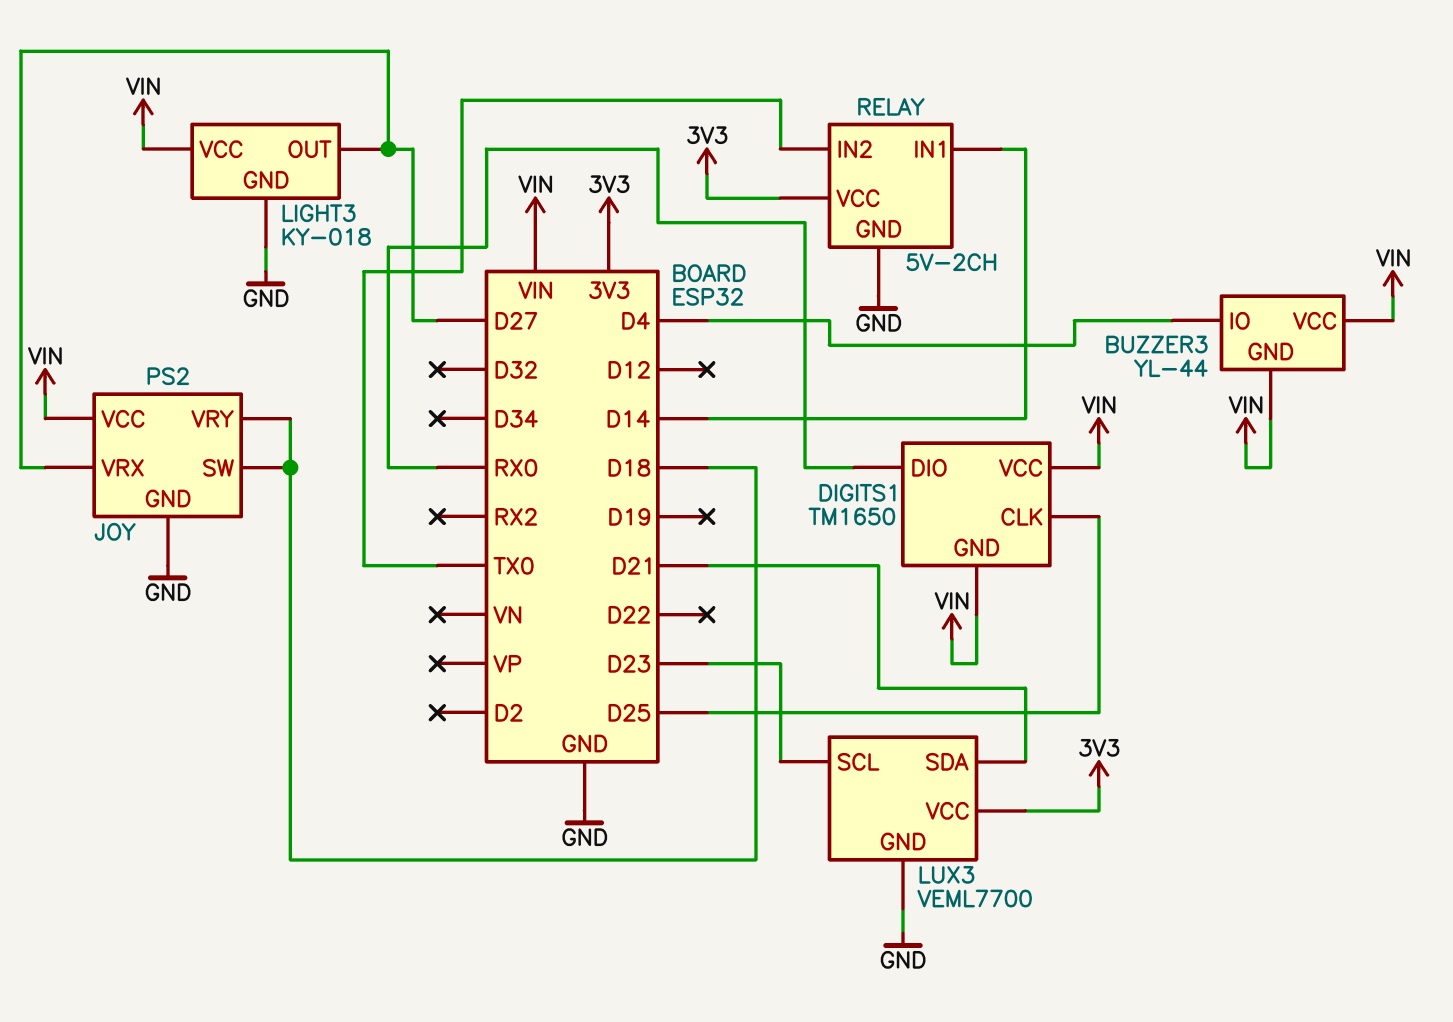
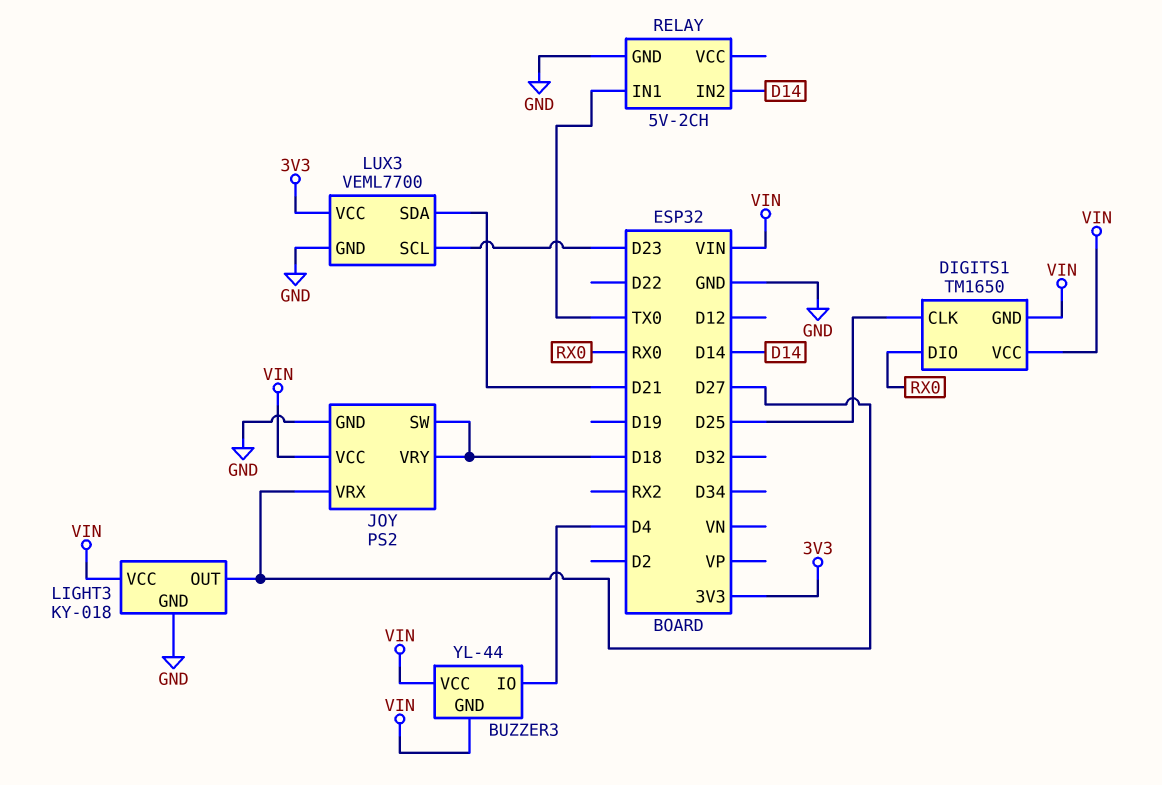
RELAY pin IN1: D14 -> TX0
RELAY pin IN2: TX0 -> D14
RELAY pin VCC: 3V3 -> none

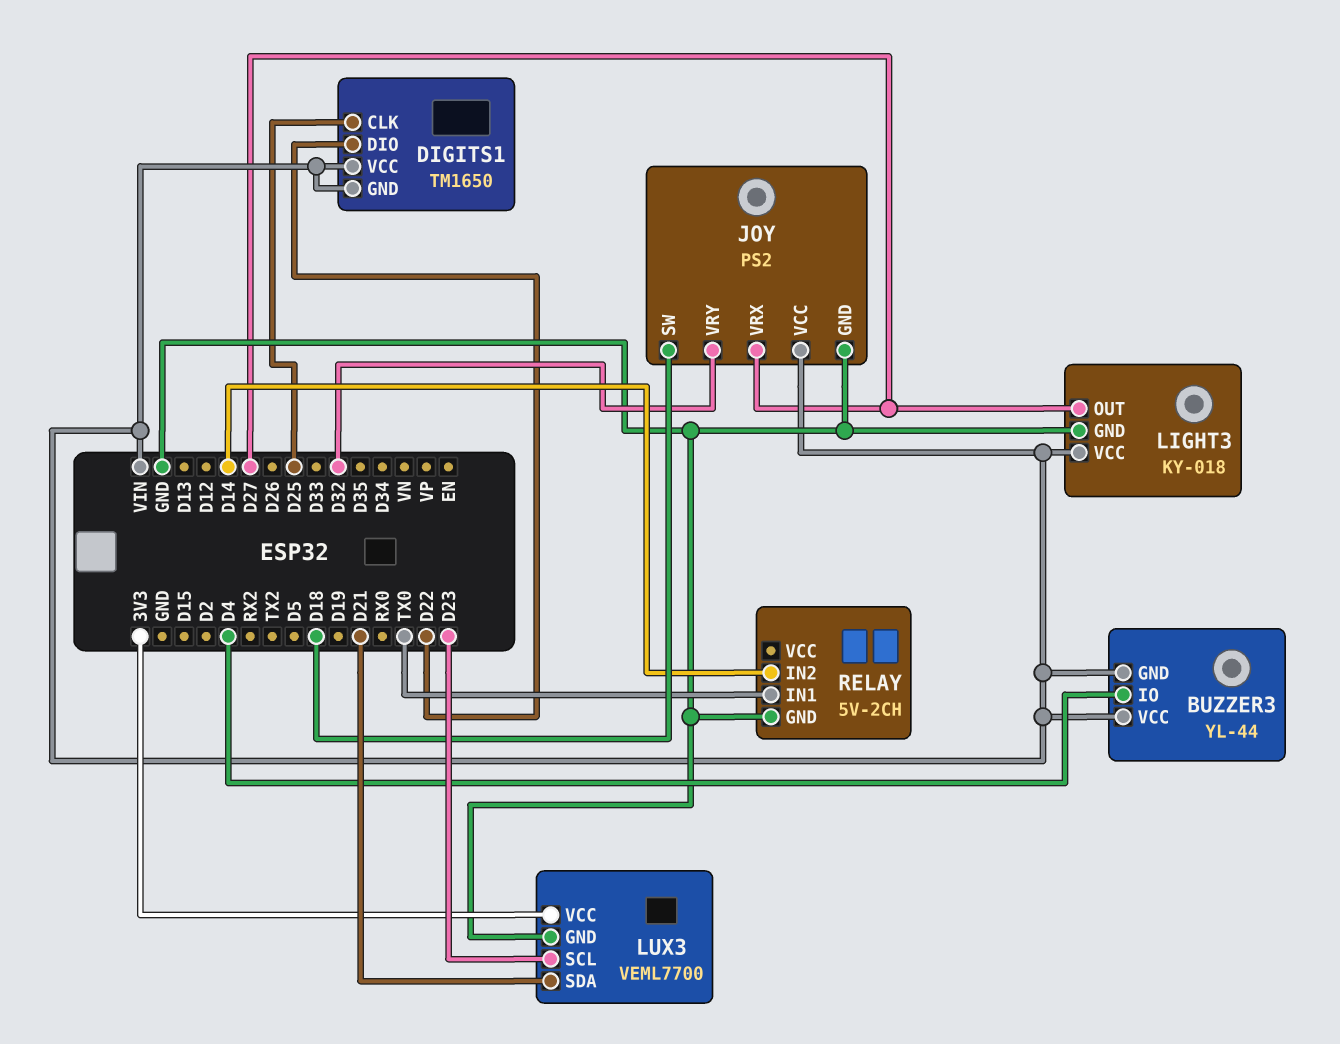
DIGITS1 pin DIO: RX0 -> D22
JOY pin VRY: D18 -> D32

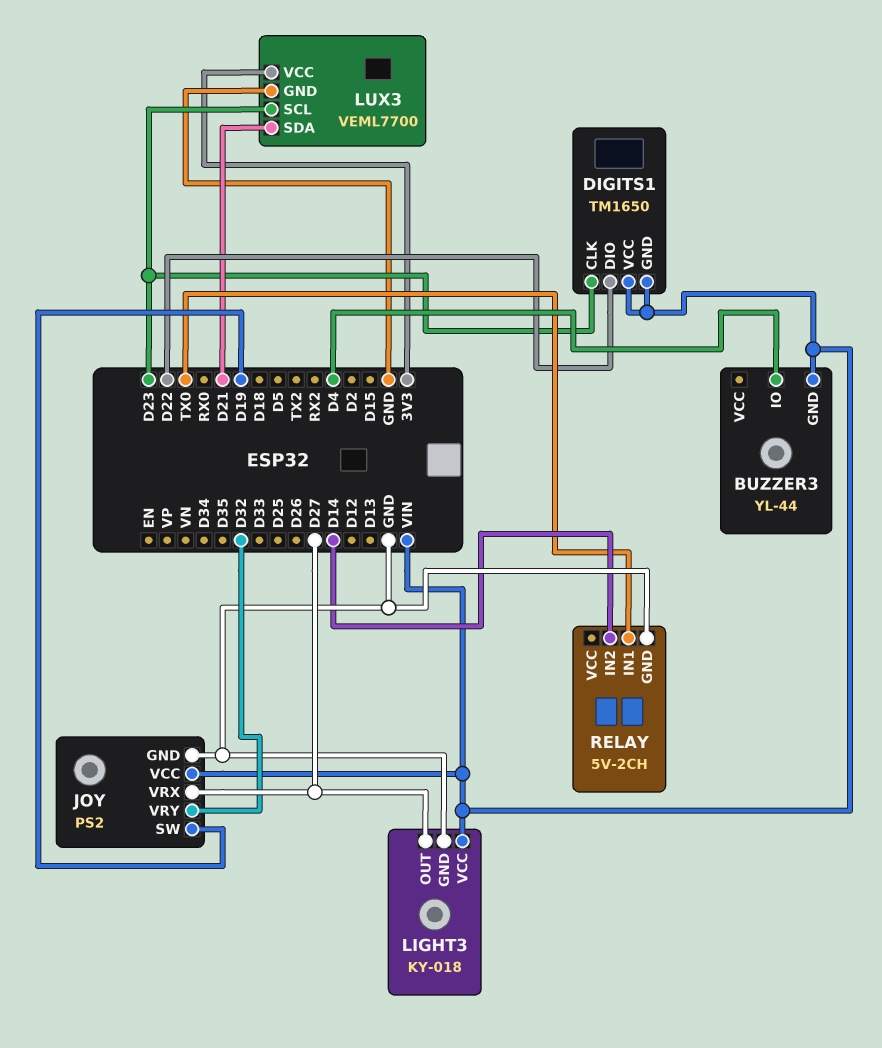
BUZZER3 pin VCC: VIN -> none
DIGITS1 pin CLK: D25 -> D23
JOY pin SW: D18 -> D19

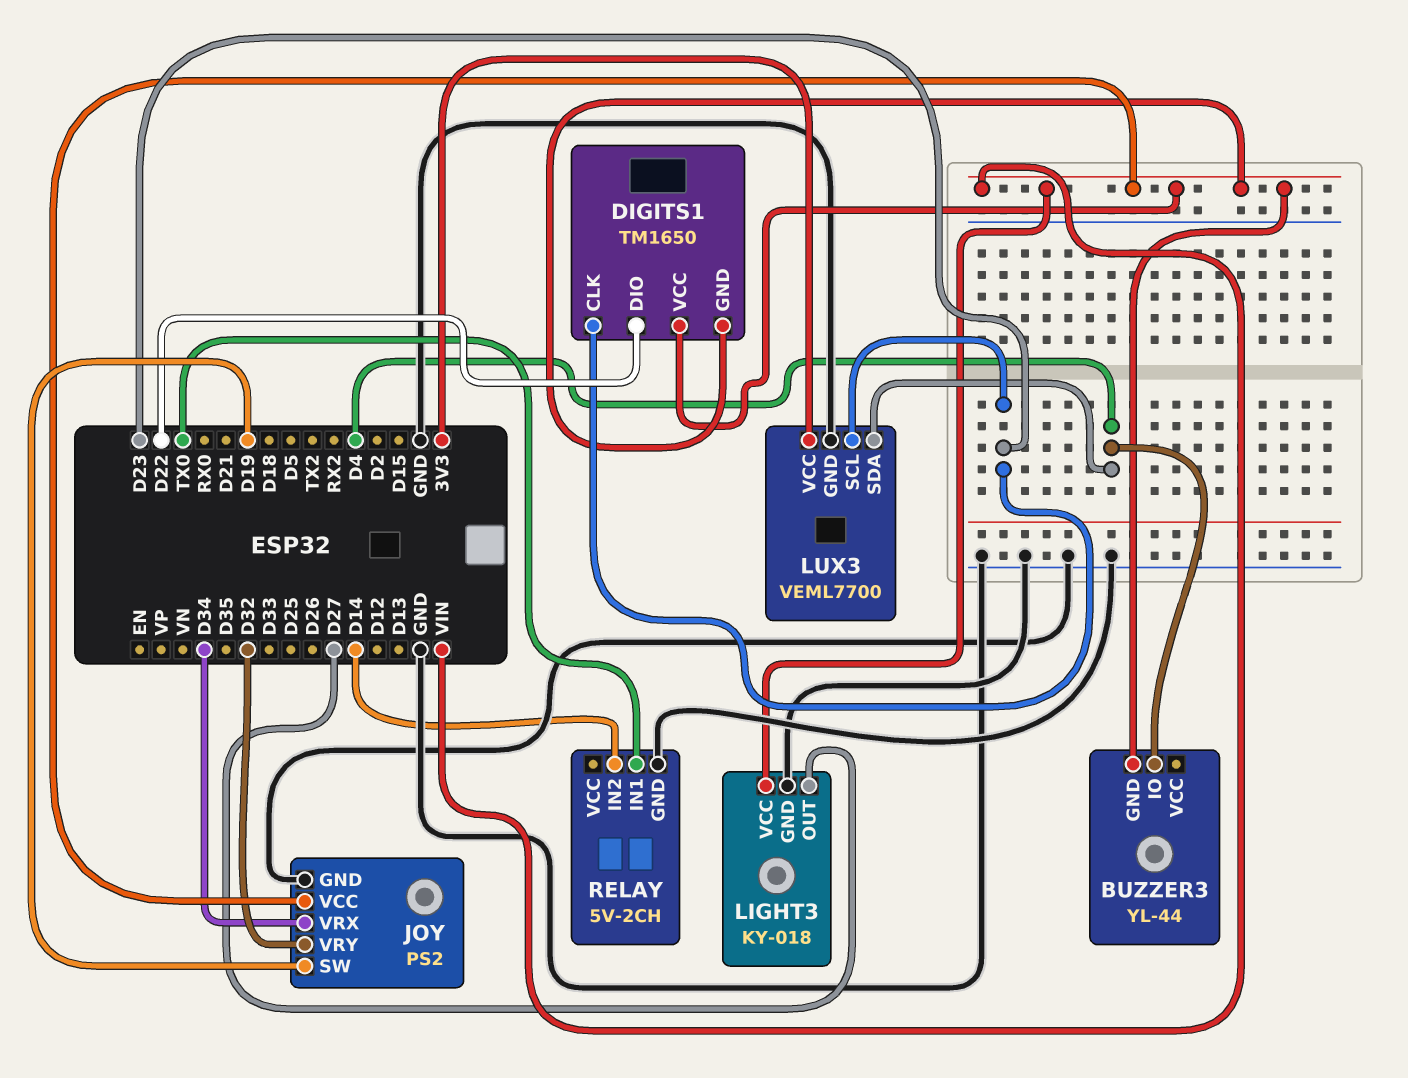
JOY pin VRX: D27 -> D34
LUX3 pin SDA: D21 -> D4

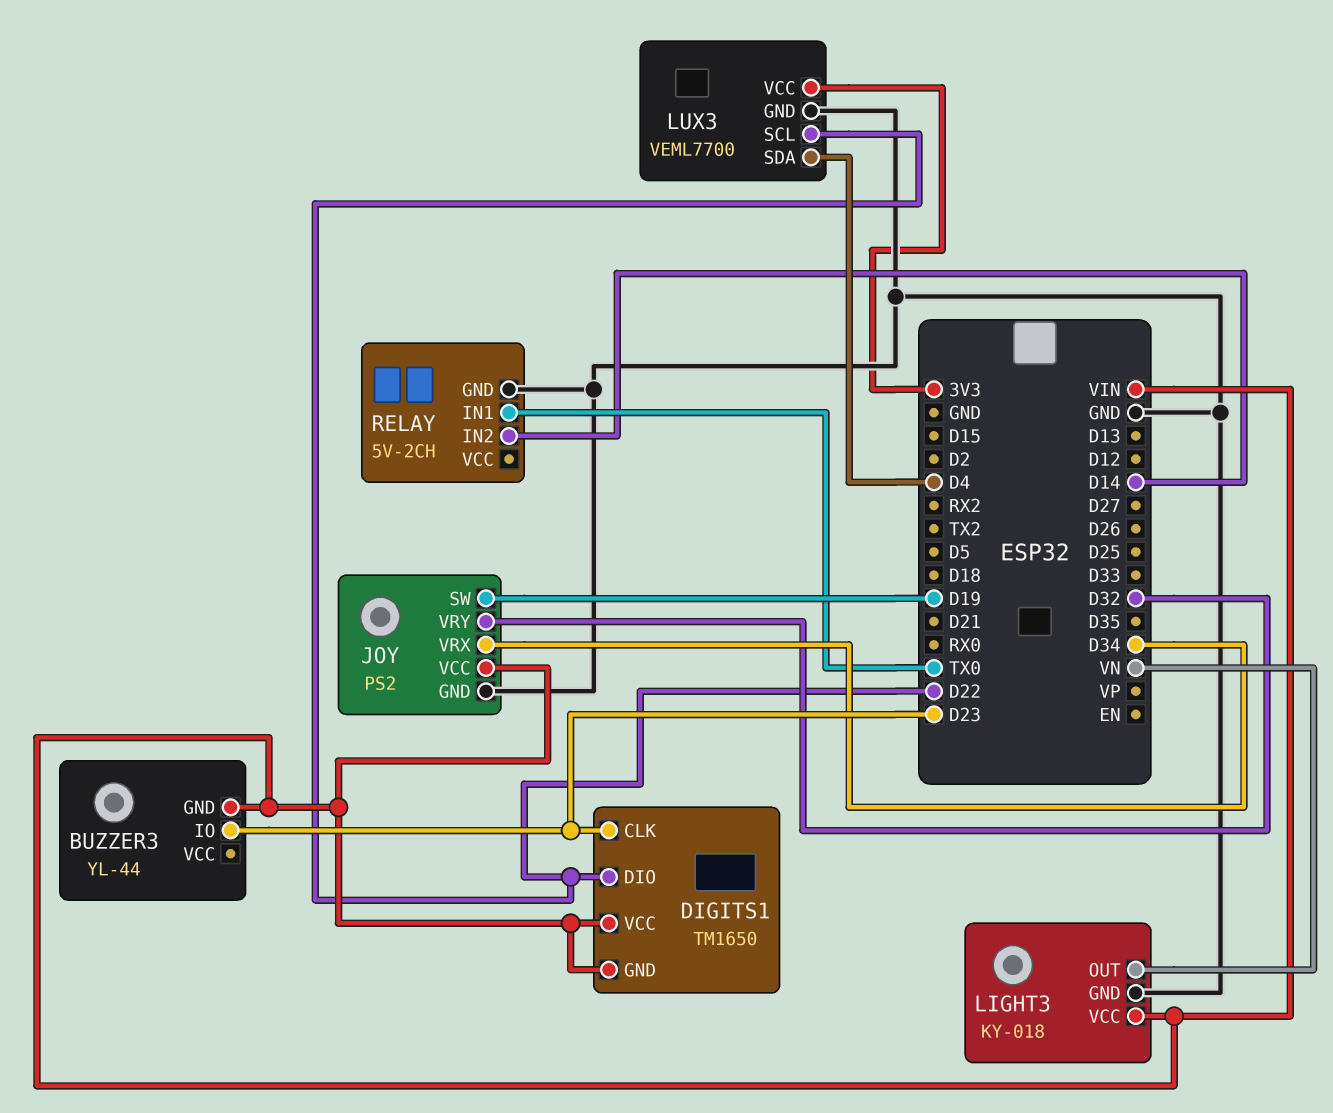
BUZZER3 pin IO: D4 -> D23
LIGHT3 pin OUT: D27 -> VN
LUX3 pin SCL: D23 -> D22

